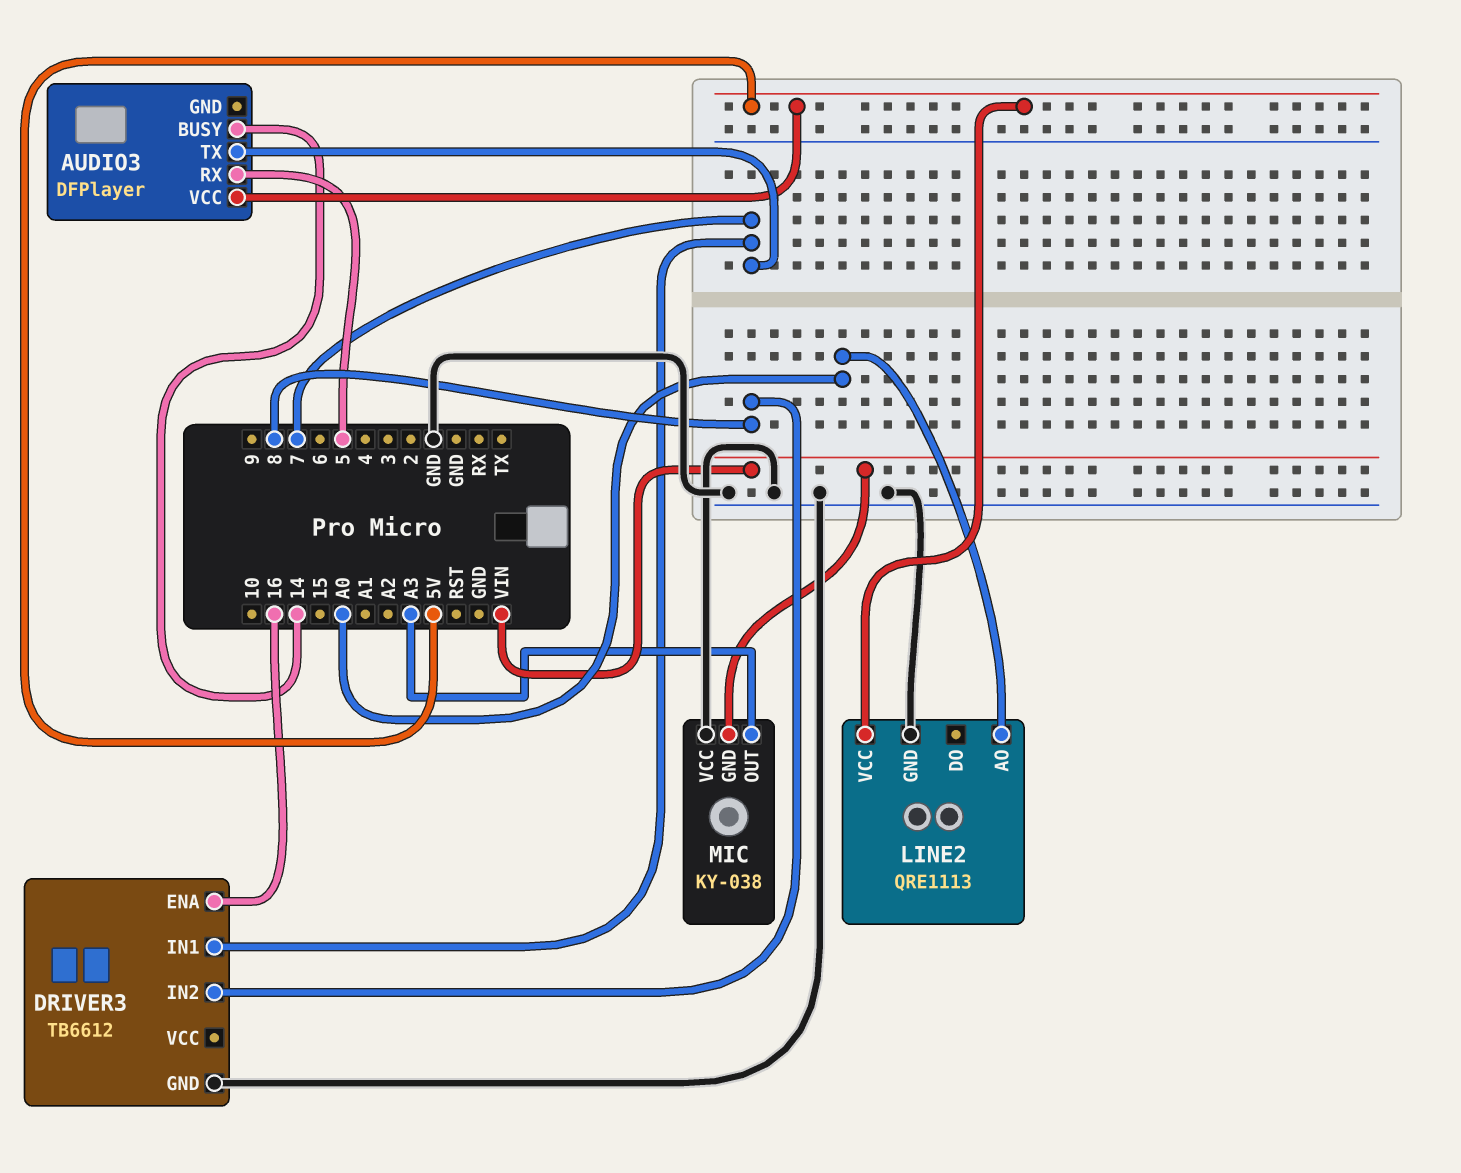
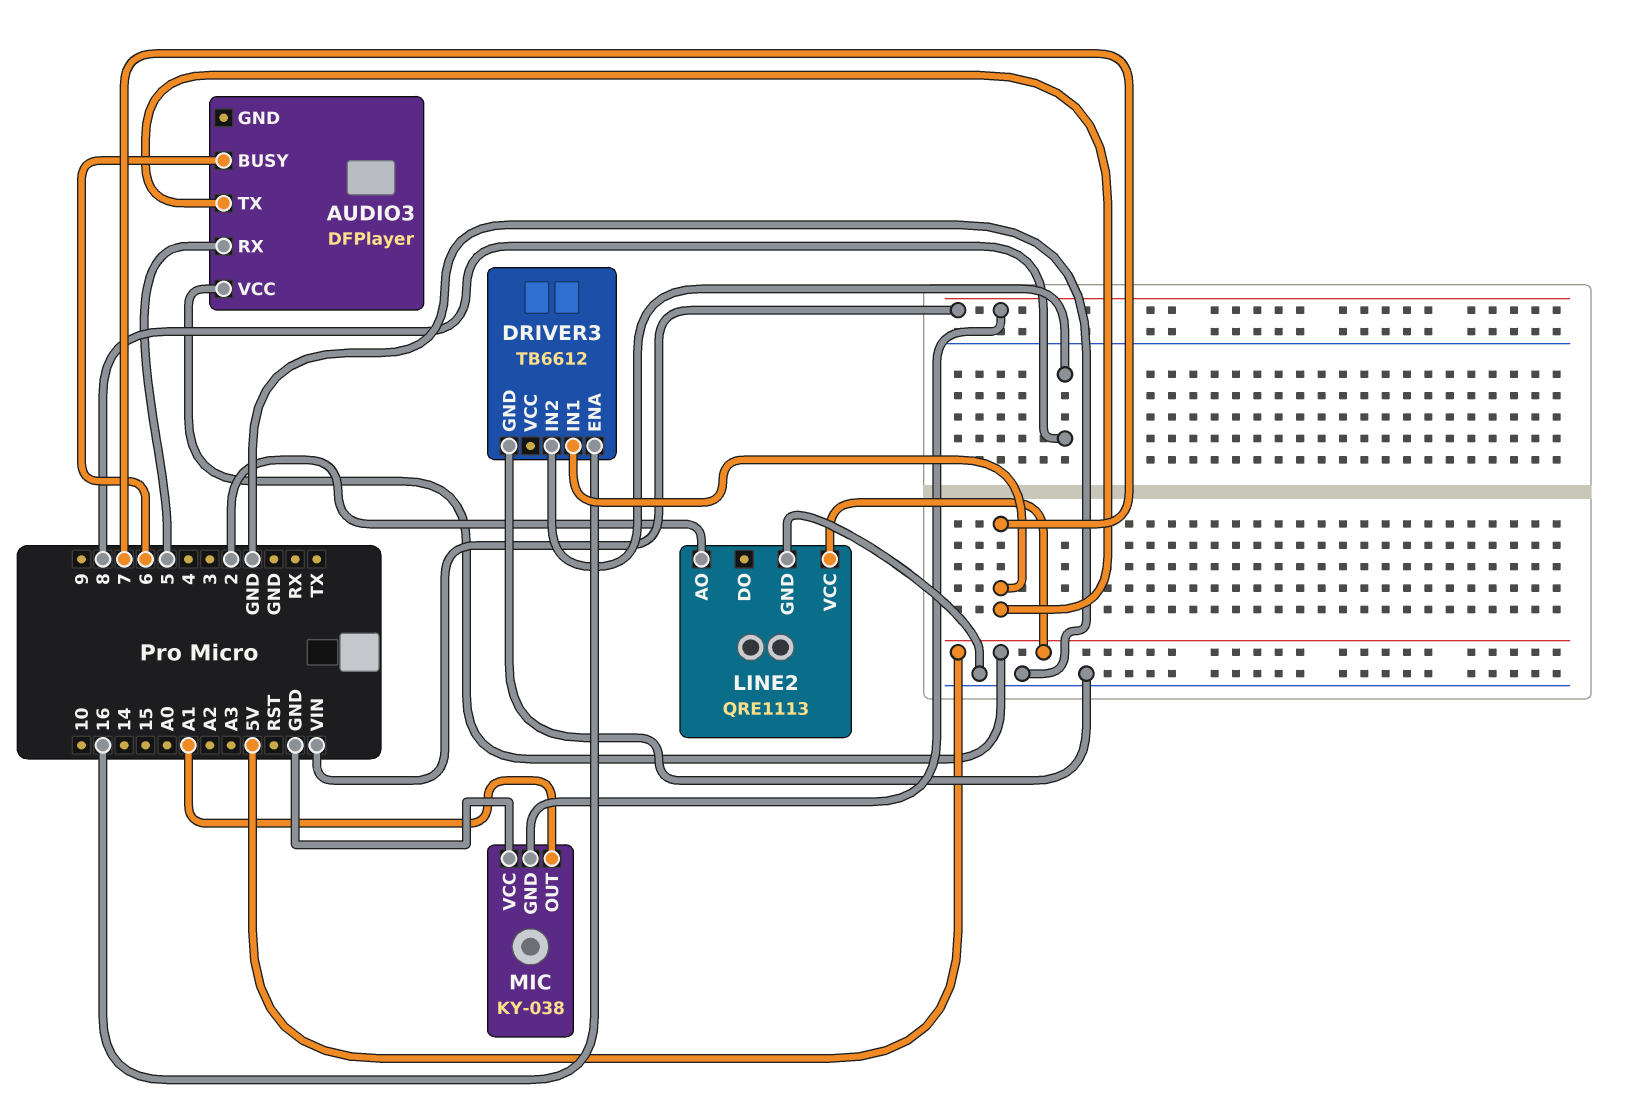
AUDIO3 pin BUSY: 14 -> 6
LINE2 pin AO: A0 -> 2
MIC pin OUT: A3 -> A1

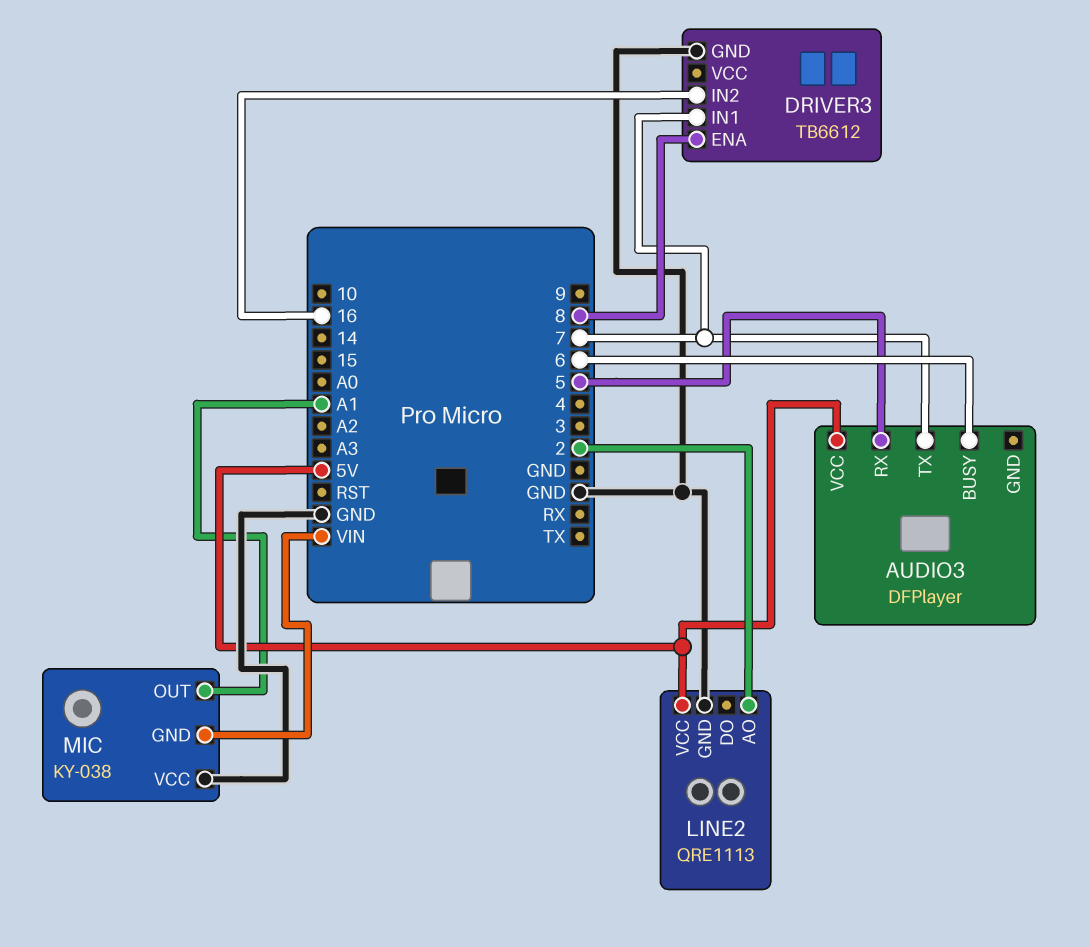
DRIVER3 pin ENA: 16 -> 8
DRIVER3 pin IN2: 8 -> 16

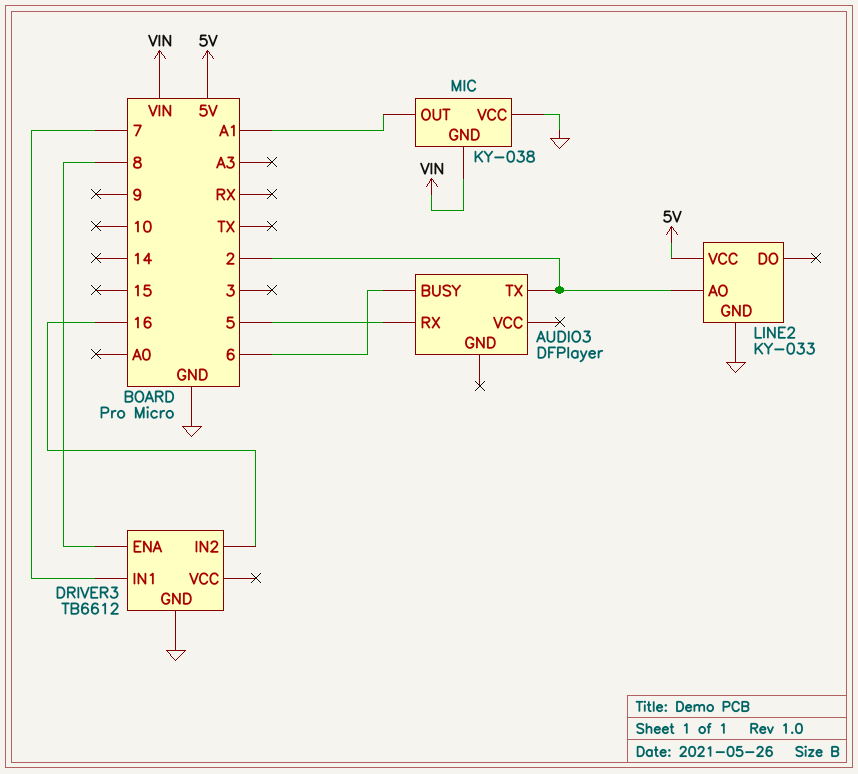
AUDIO3 pin TX: 7 -> 2
AUDIO3 pin VCC: 5V -> none
LINE2: QRE1113 -> KY-033

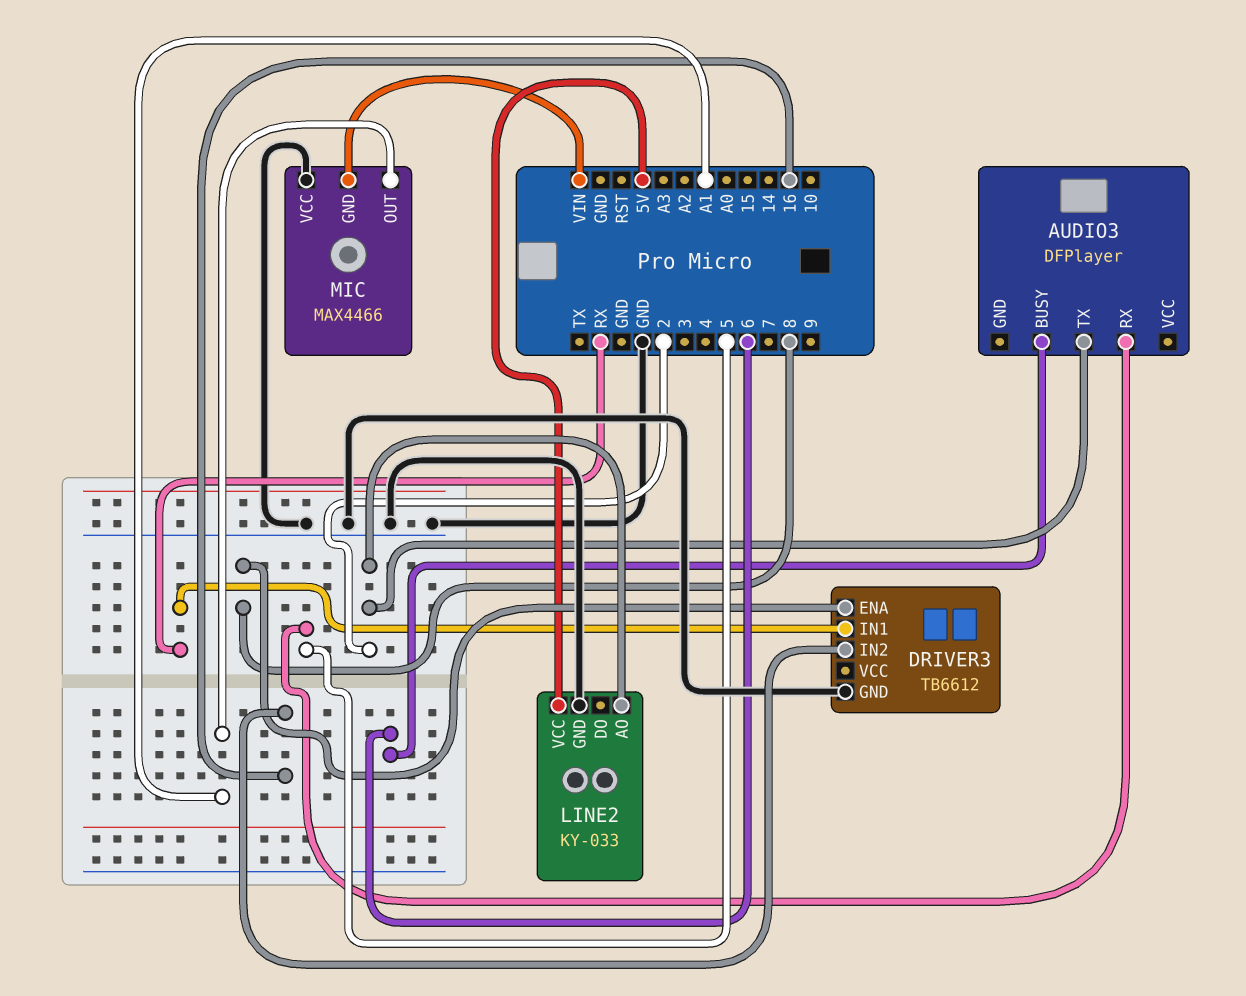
DRIVER3 pin IN1: 7 -> RX
MIC: KY-038 -> MAX4466

